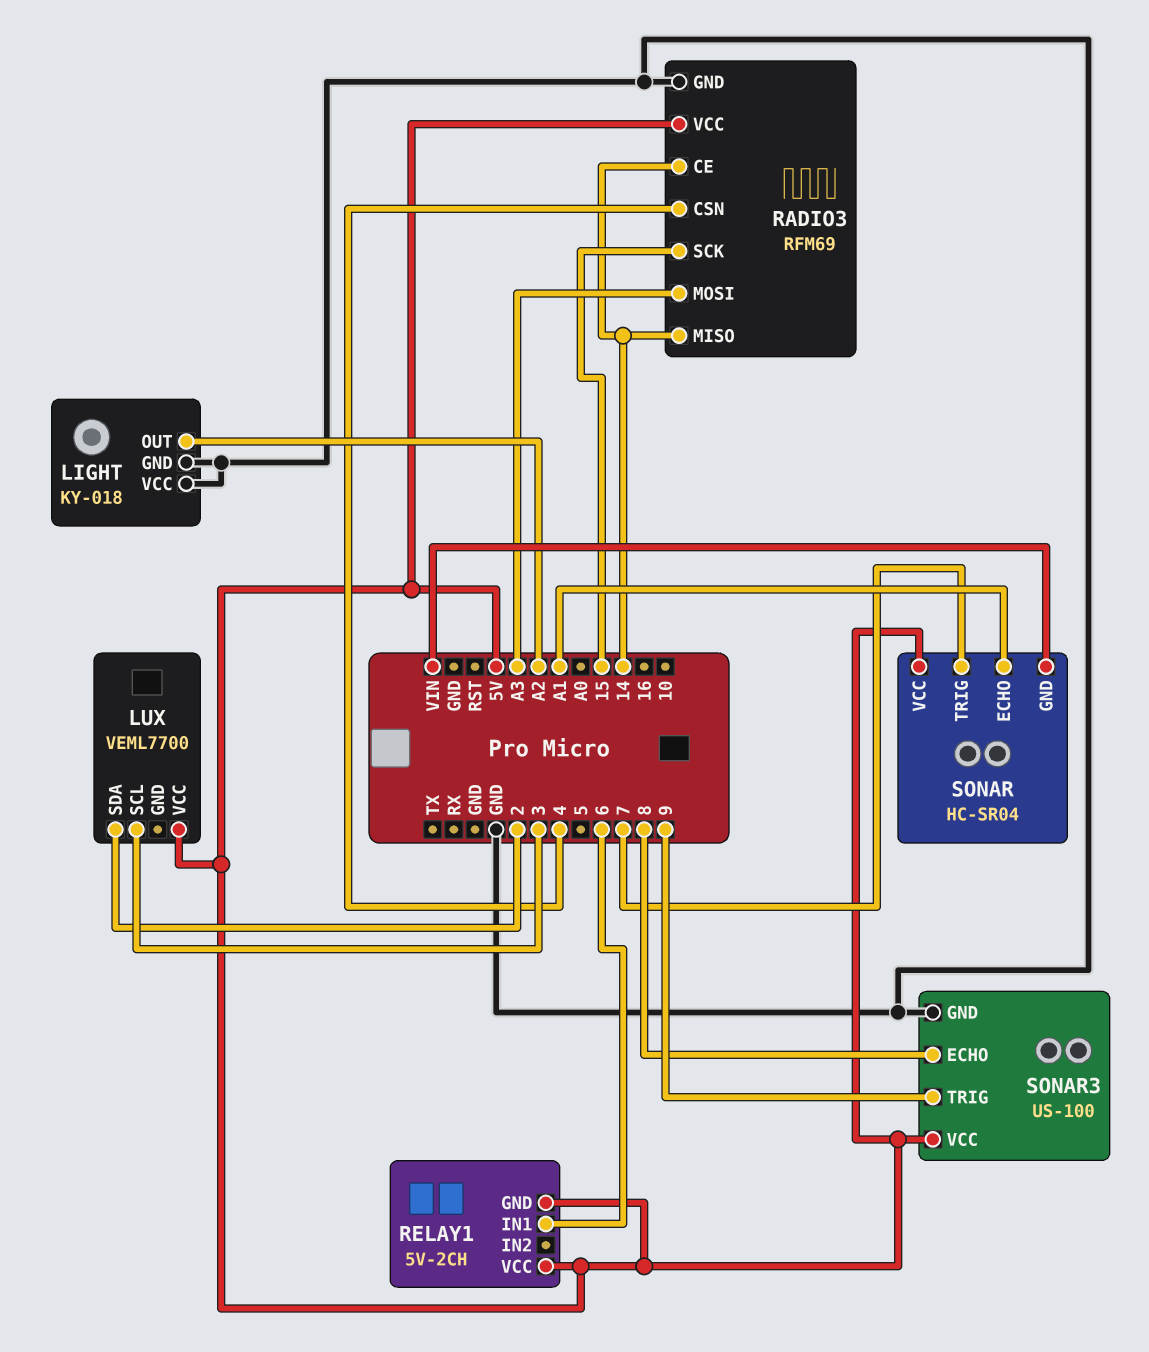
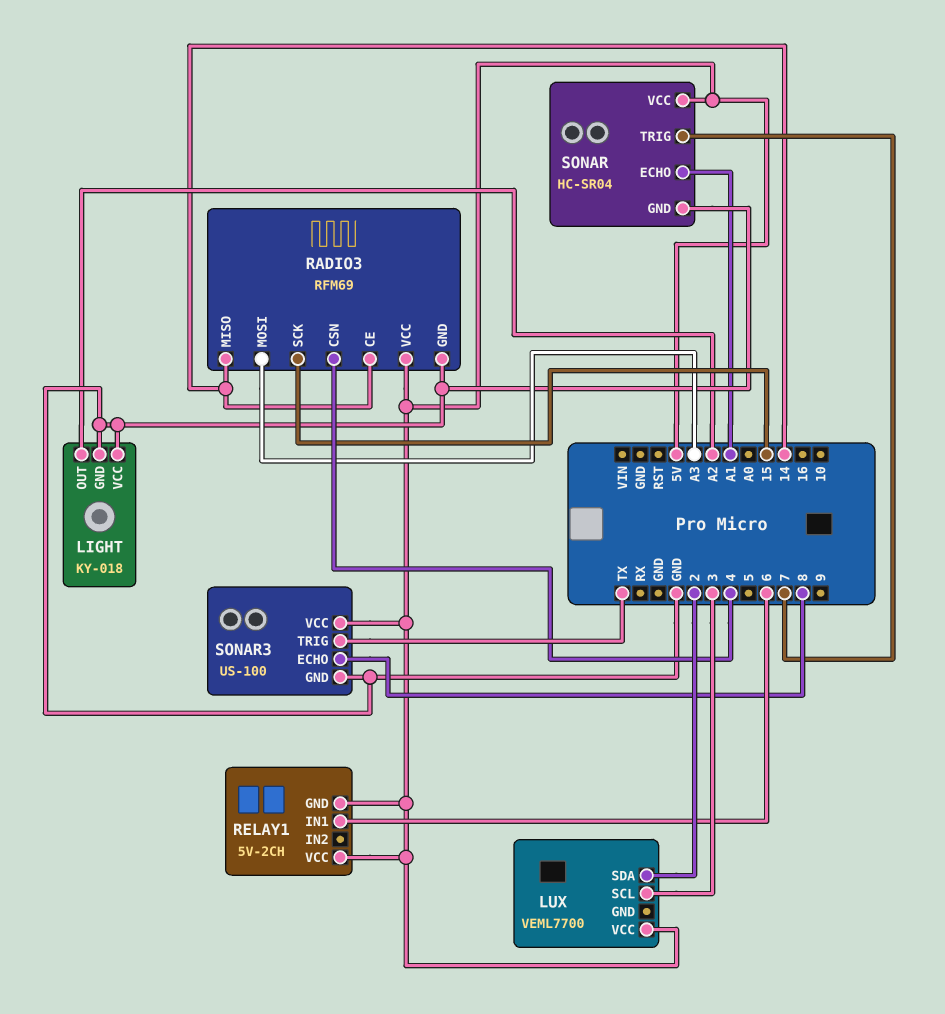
SONAR pin GND: VIN -> GND
SONAR3 pin TRIG: 9 -> TX

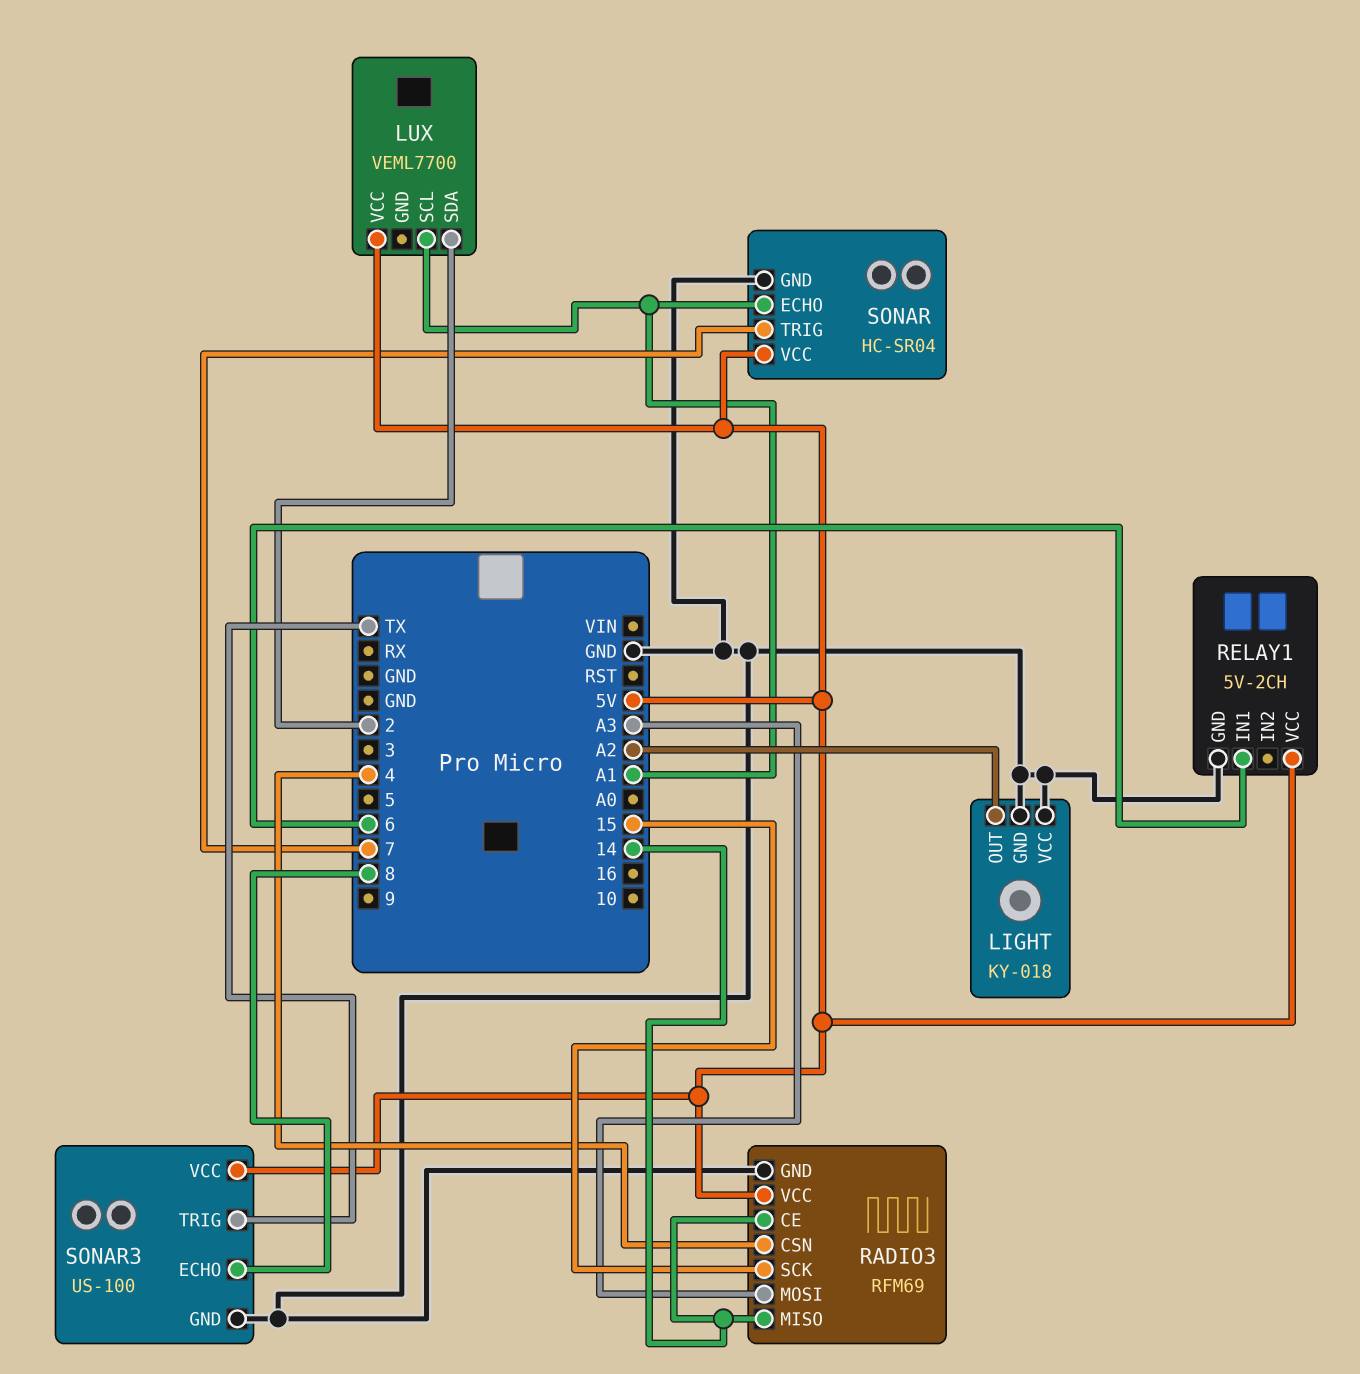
LUX pin SCL: 3 -> A1
RELAY1 pin GND: 5V -> GND

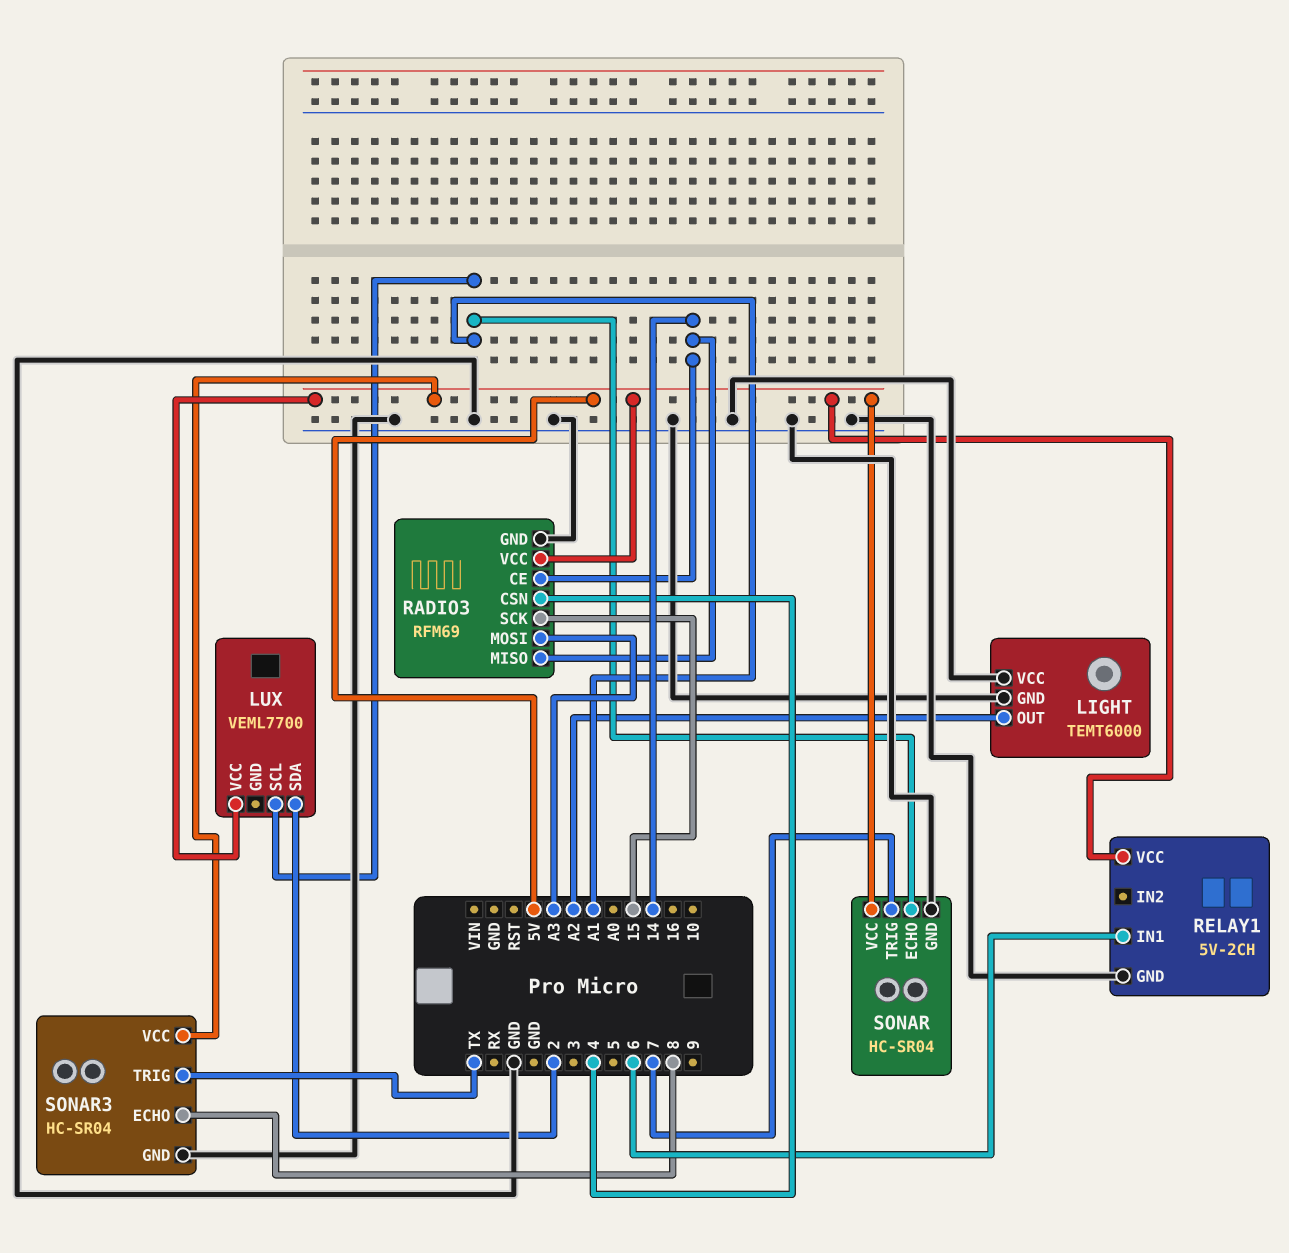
LIGHT: KY-018 -> TEMT6000
SONAR3: US-100 -> HC-SR04

